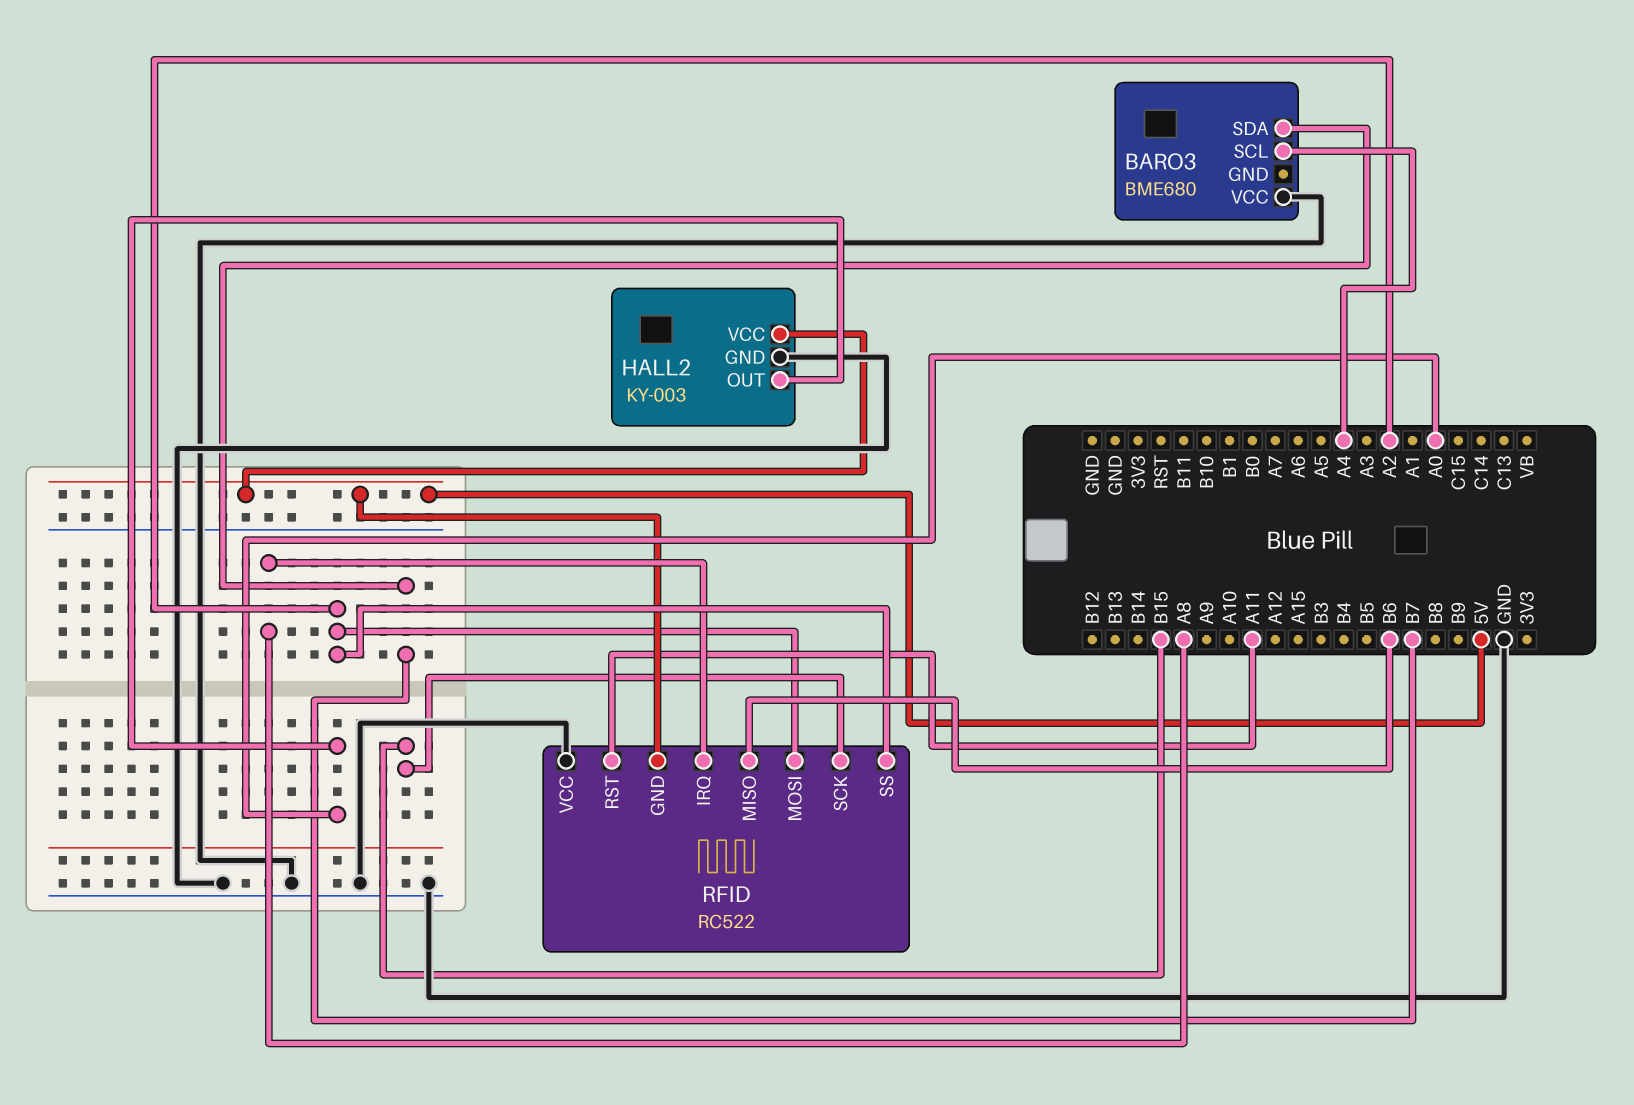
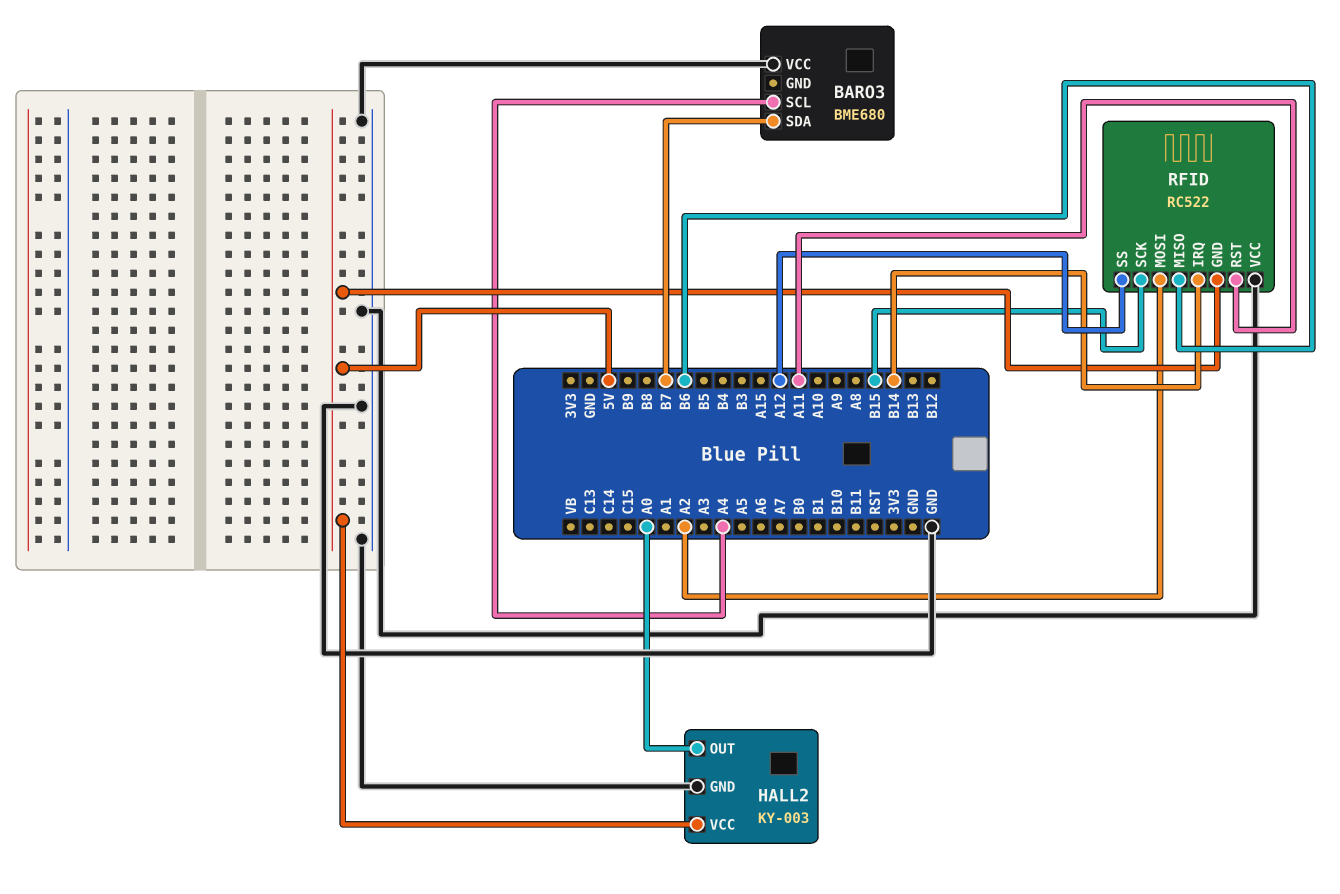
RFID pin IRQ: A8 -> B14
RFID pin SS: A2 -> A12

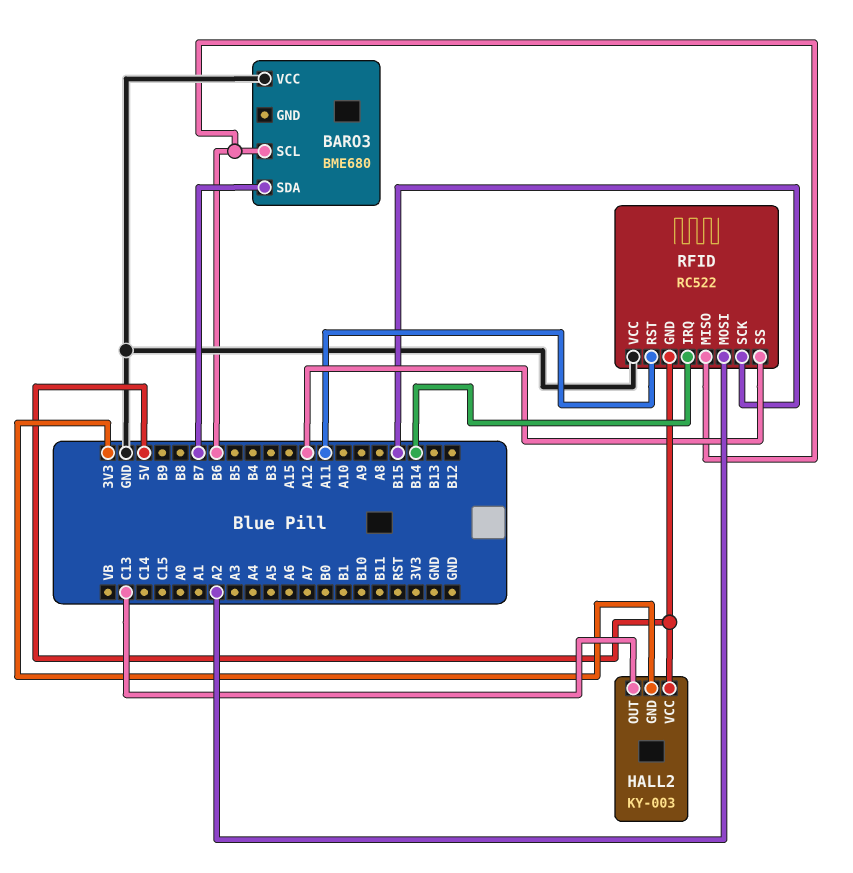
BARO3 pin SCL: A4 -> B6
HALL2 pin GND: GND -> 3V3
HALL2 pin OUT: A0 -> C13

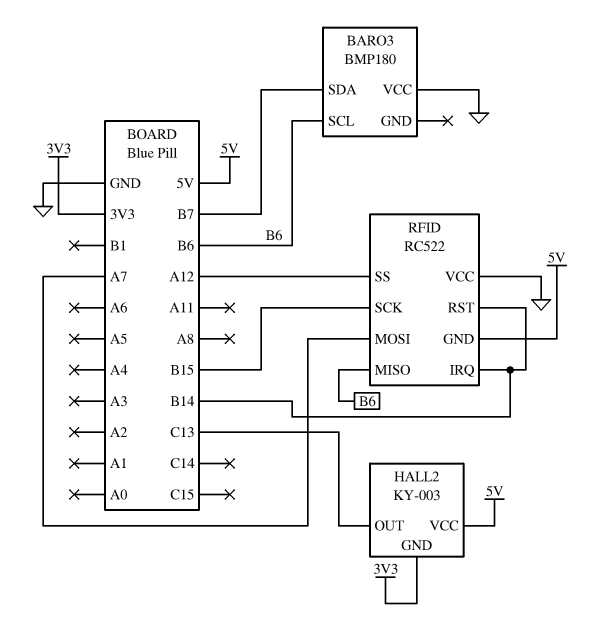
BARO3: BME680 -> BMP180
RFID pin MOSI: A2 -> A7
RFID pin RST: A11 -> B14

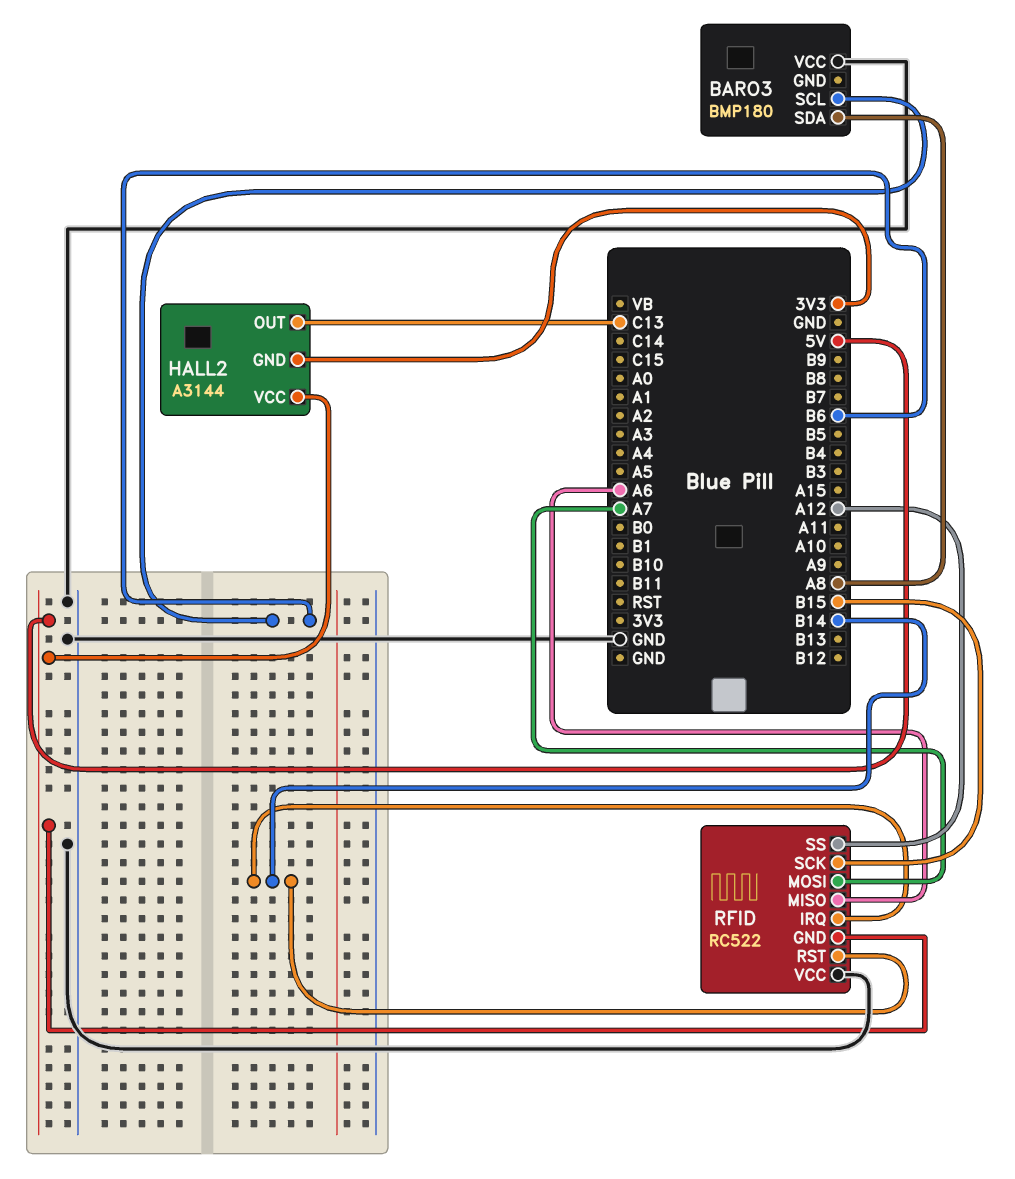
BARO3 pin SDA: B7 -> A8
HALL2: KY-003 -> A3144
RFID pin MISO: B6 -> A6

